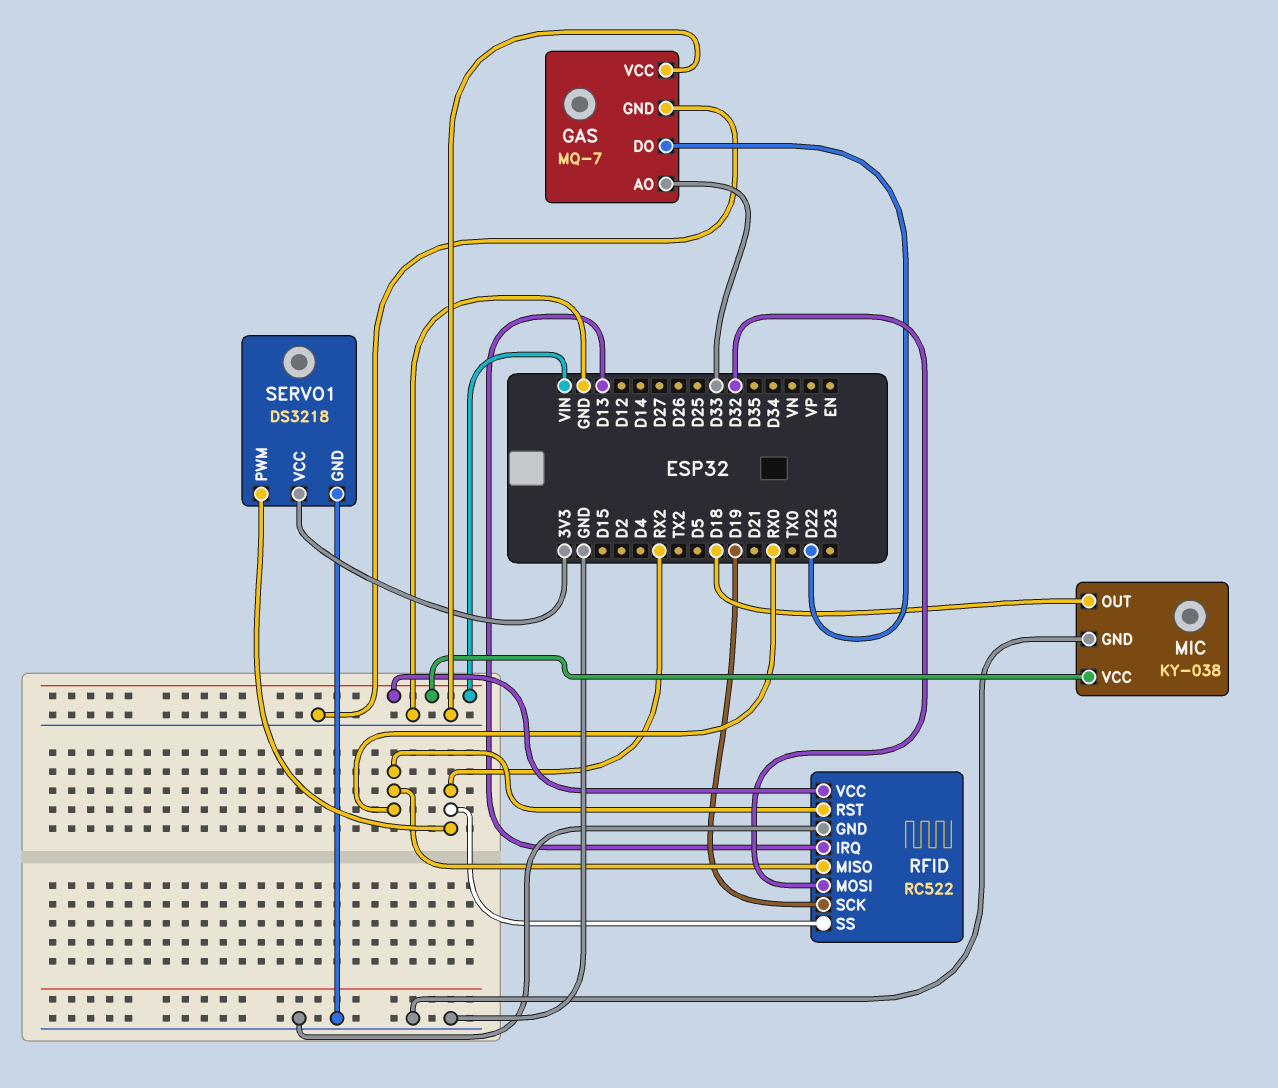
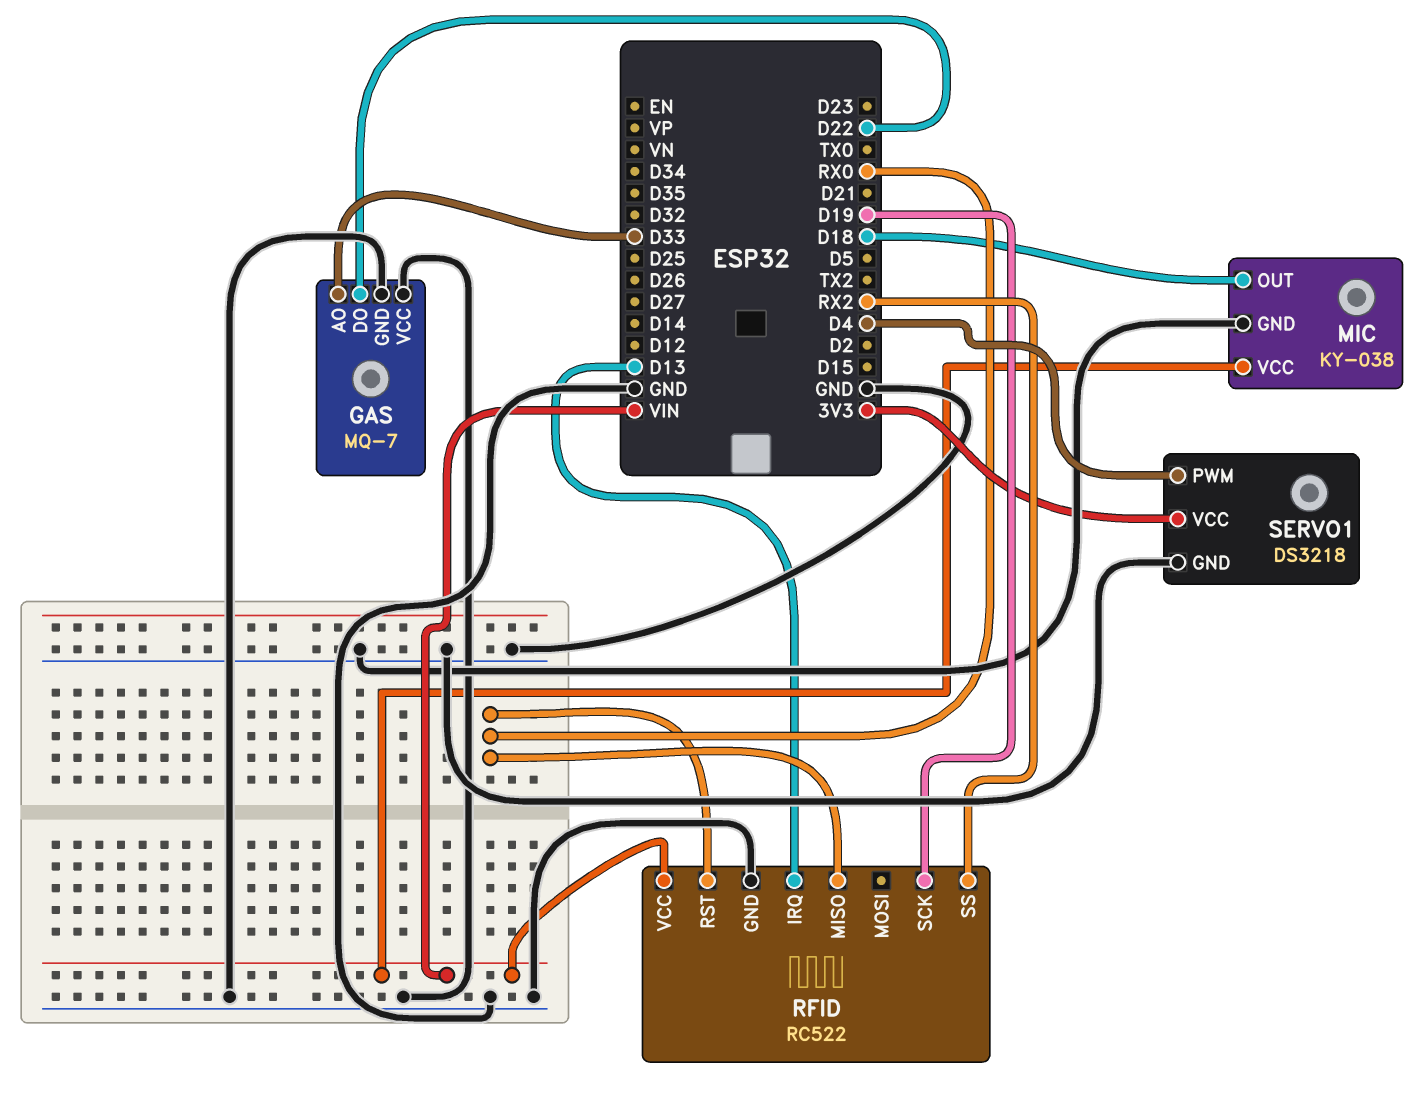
RFID pin MOSI: D32 -> none
SERVO1 pin PWM: RX2 -> D4

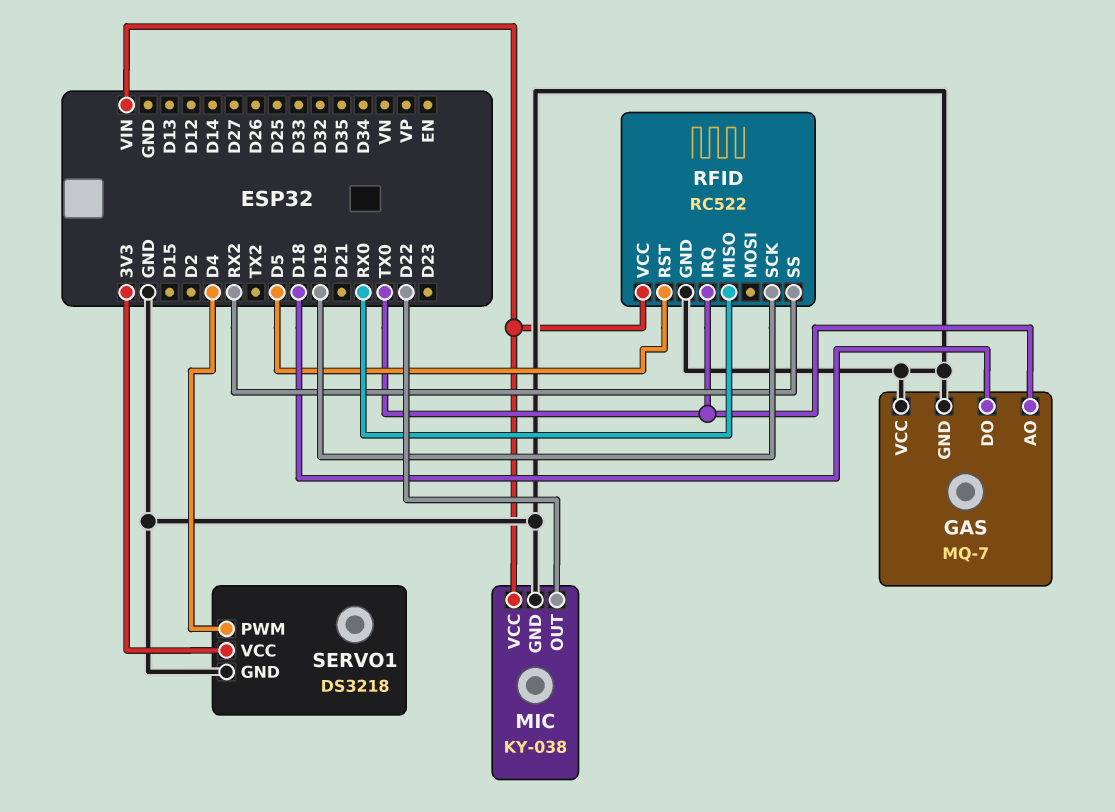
GAS pin AO: D33 -> TX0
GAS pin DO: D22 -> D18
MIC pin OUT: D18 -> D22
RFID pin IRQ: D13 -> TX0
RFID pin RST: RX0 -> D5

